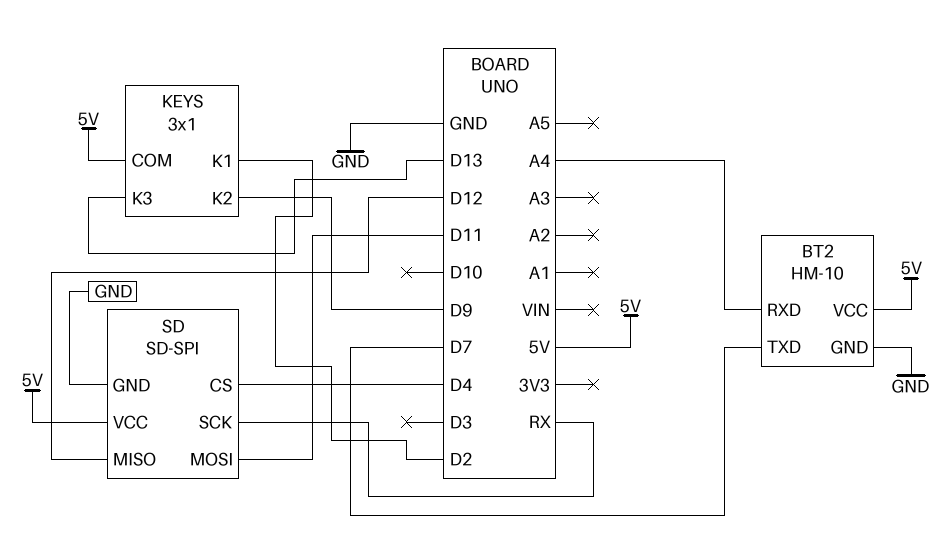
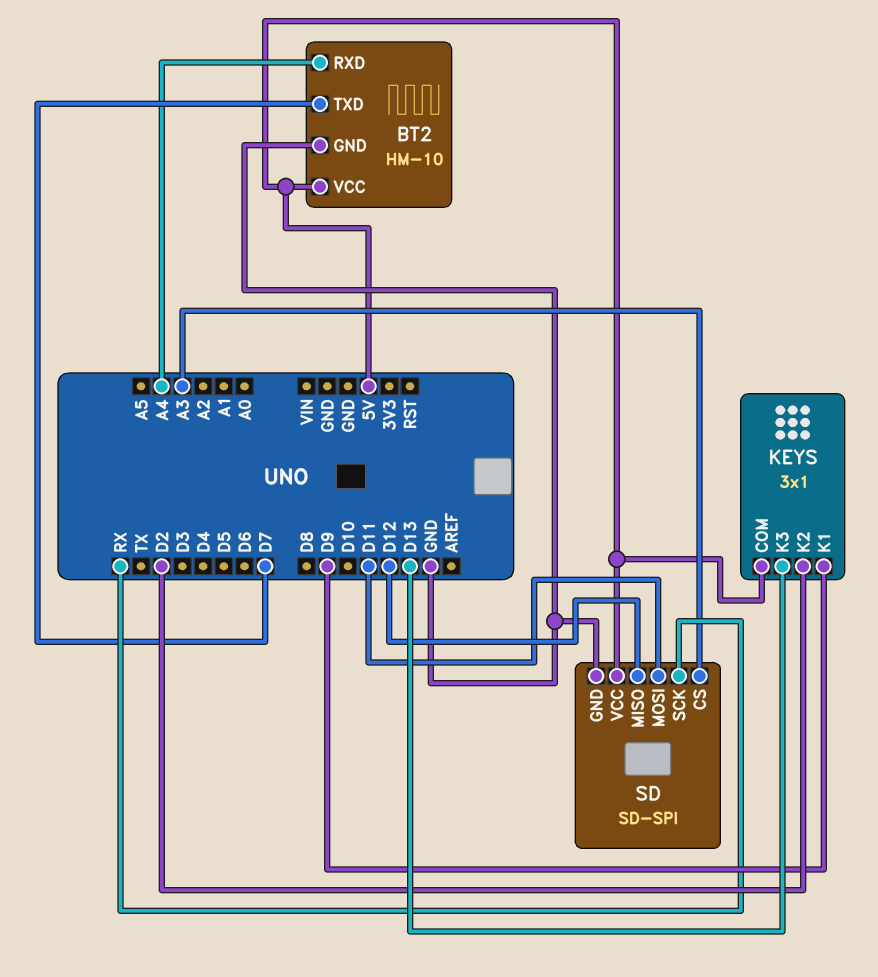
KEYS pin K1: D2 -> D9
KEYS pin K2: D9 -> D2
SD pin CS: D4 -> A3

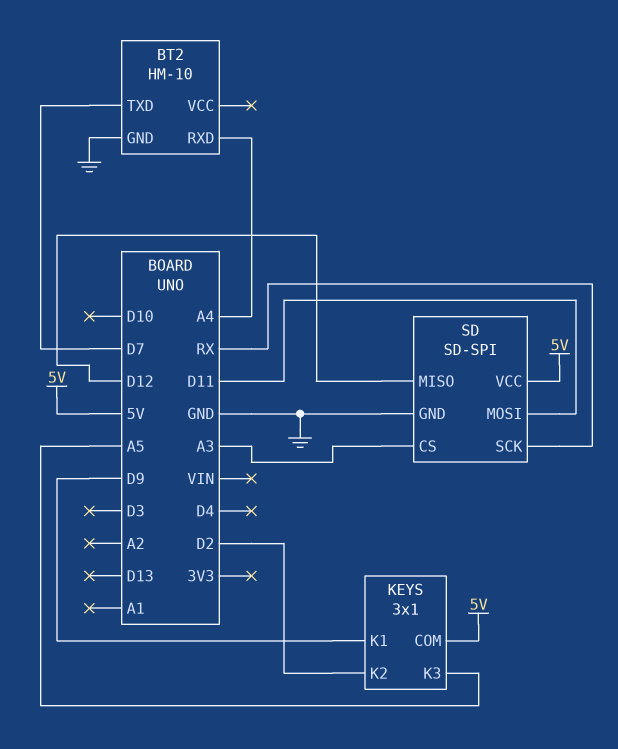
BT2 pin VCC: 5V -> none
KEYS pin K3: D13 -> A5

